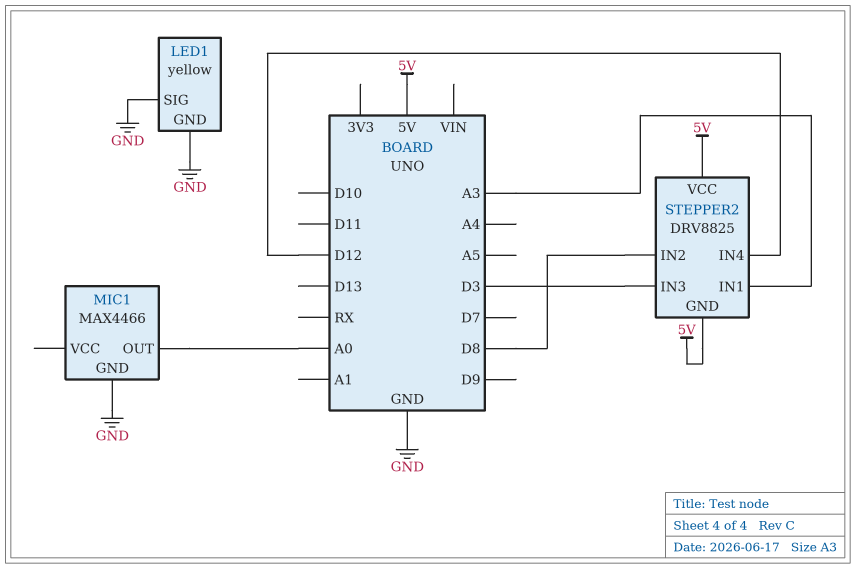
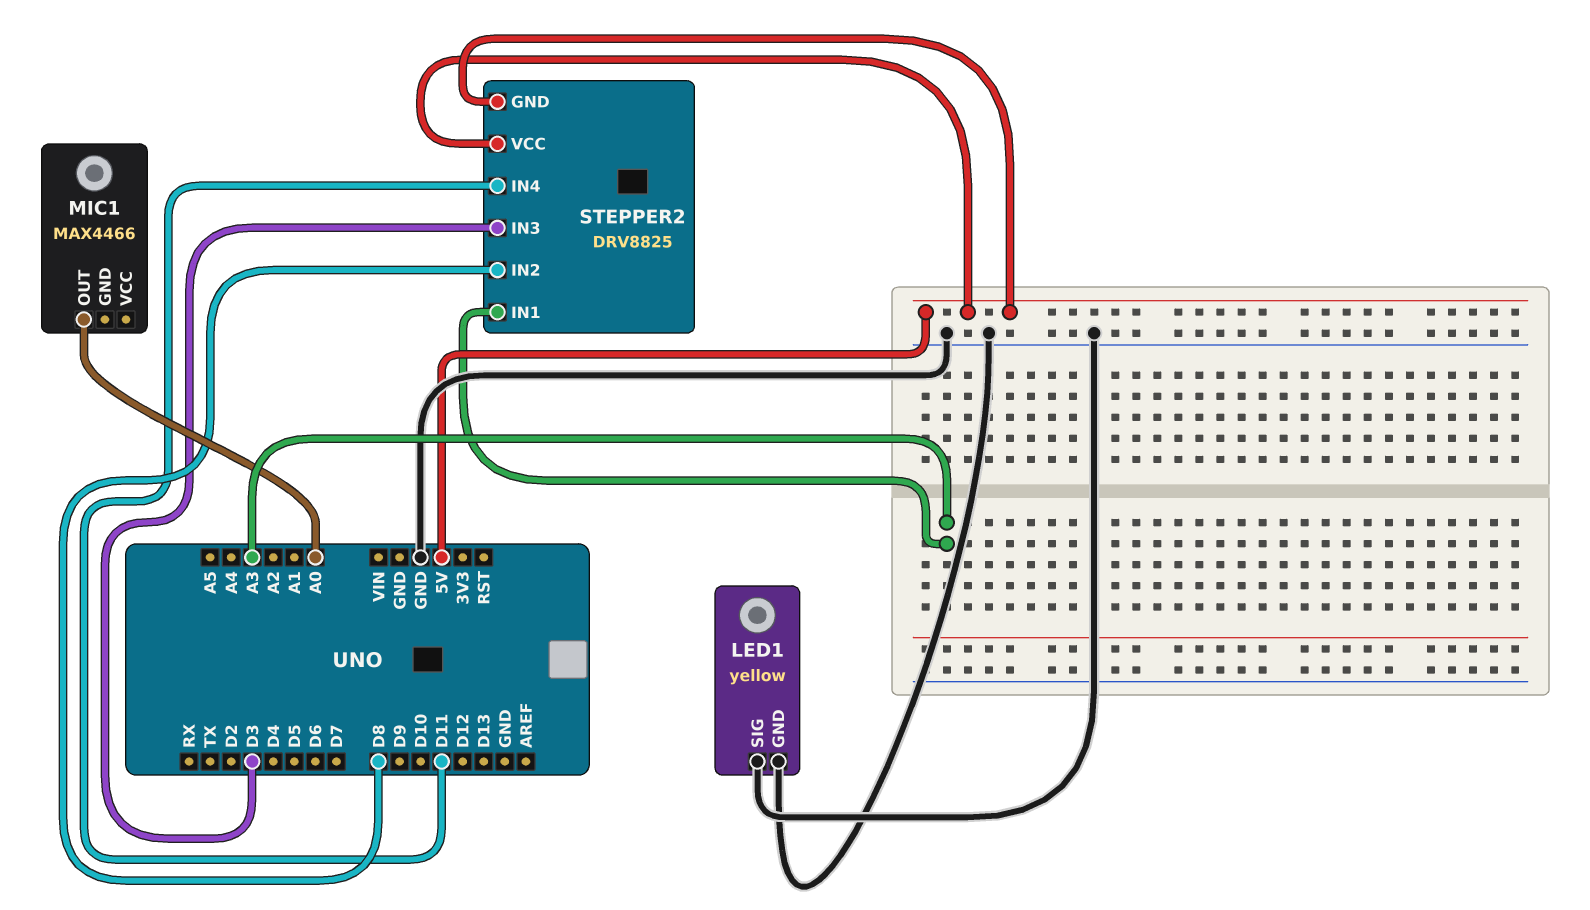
MIC1 pin GND: GND -> none
STEPPER2 pin IN4: D12 -> D11

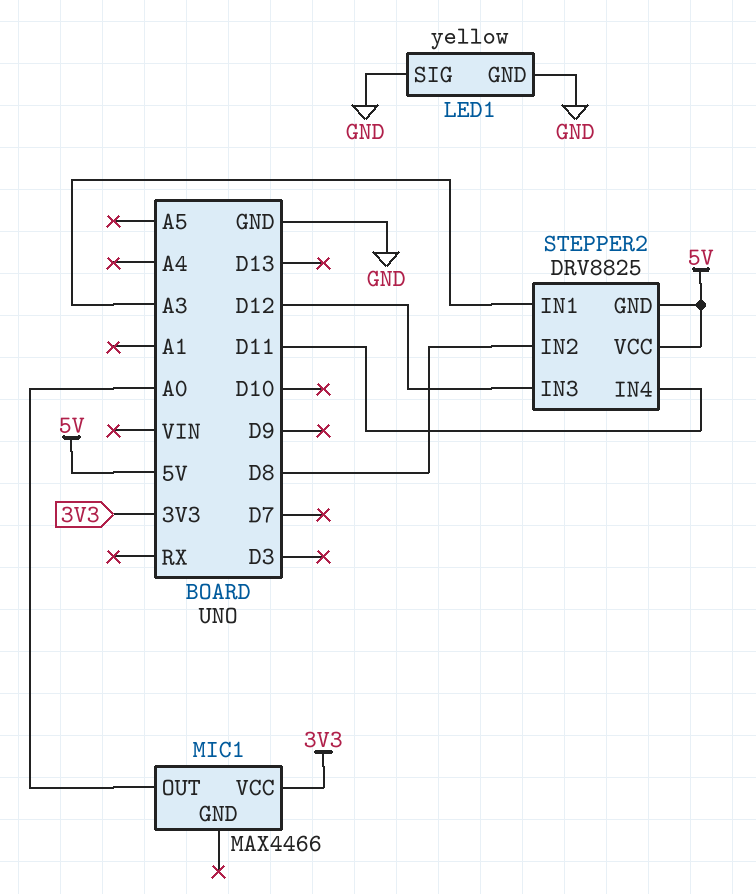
MIC1 pin VCC: none -> 3V3
STEPPER2 pin IN3: D3 -> D12

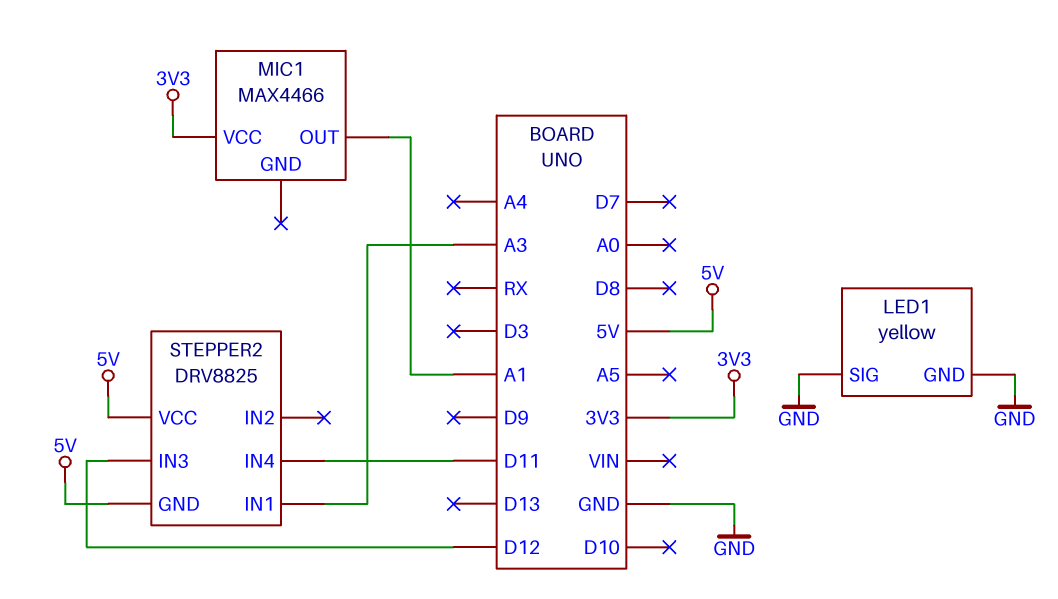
MIC1 pin OUT: A0 -> A1
STEPPER2 pin IN2: D8 -> none

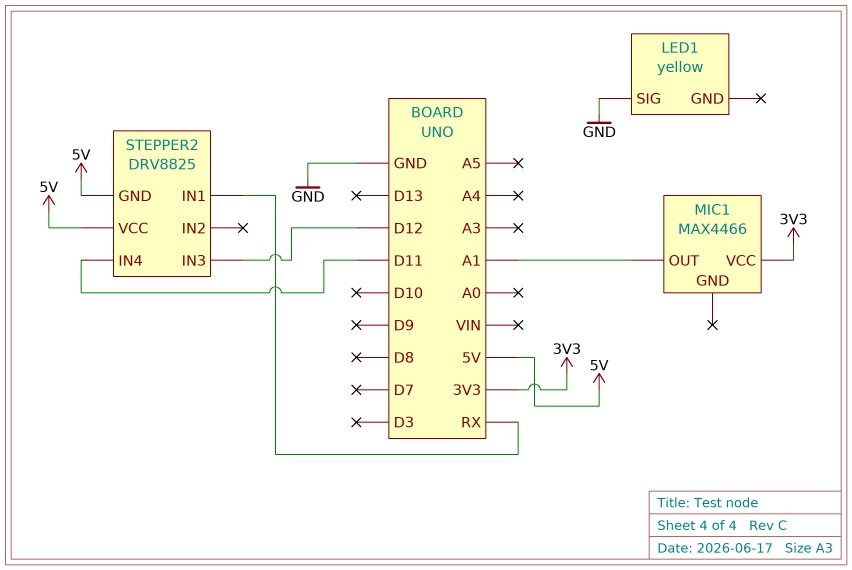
LED1 pin GND: GND -> none
STEPPER2 pin IN1: A3 -> RX

